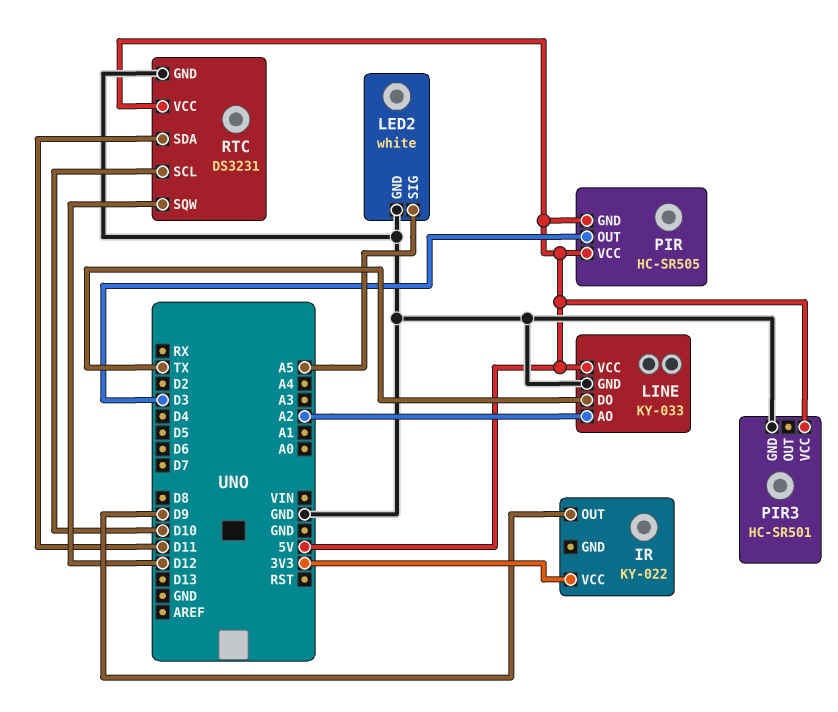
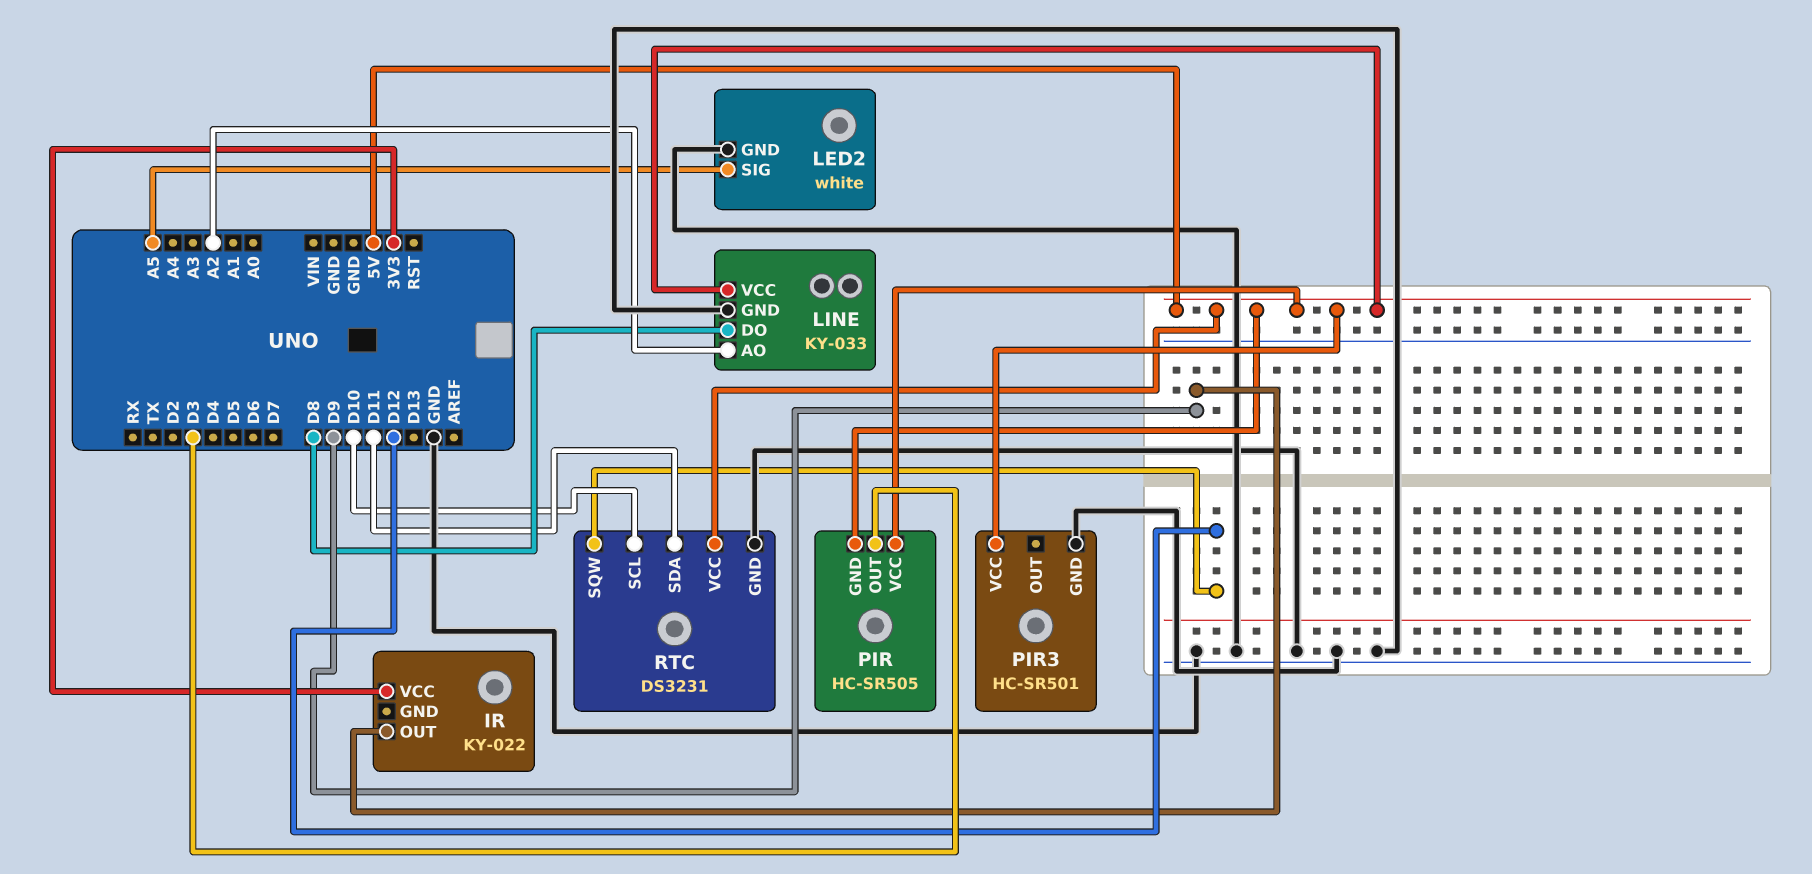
LINE pin DO: TX -> D8

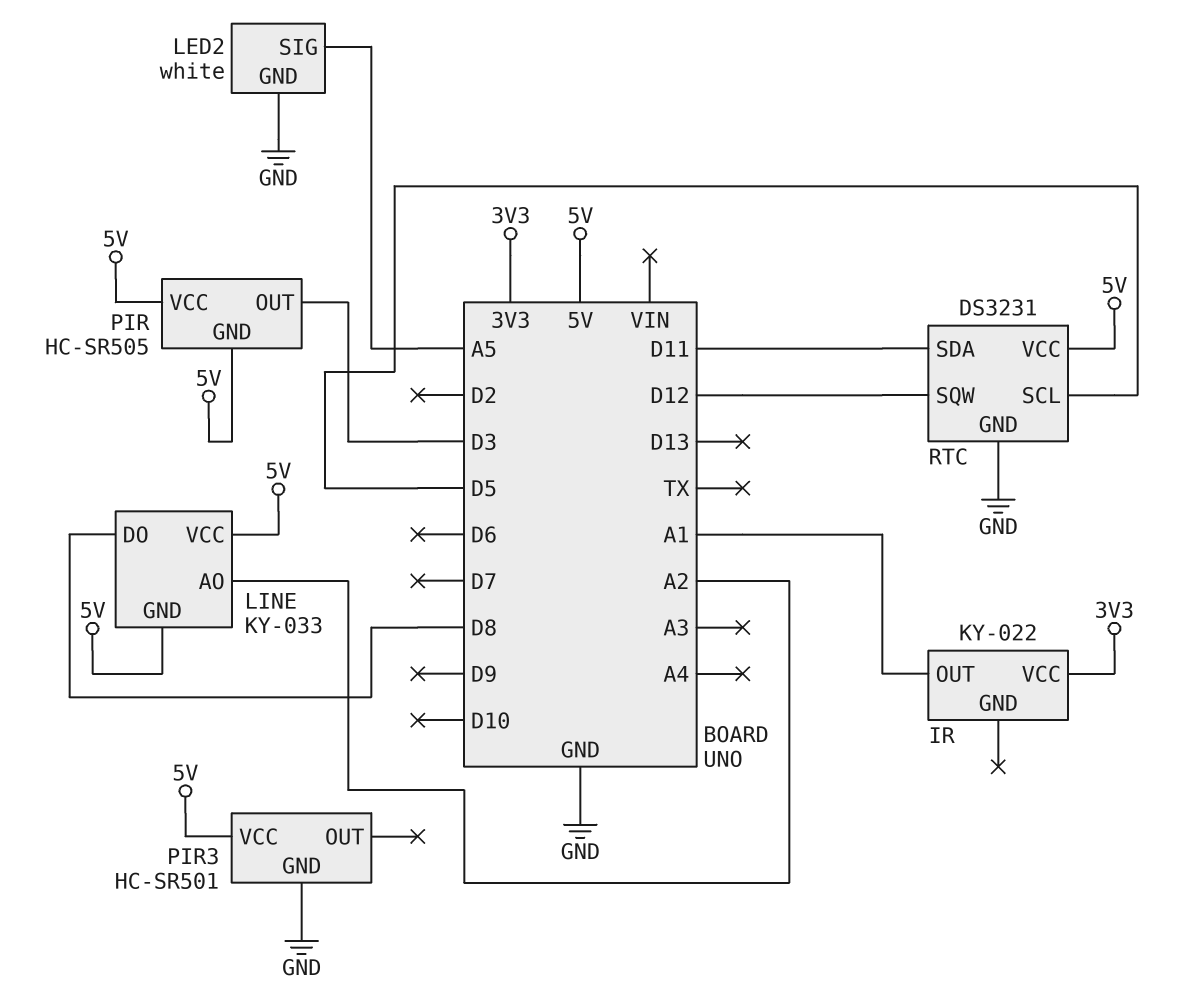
IR pin OUT: D9 -> A1
LINE pin GND: GND -> 5V
RTC pin SCL: D10 -> D5

